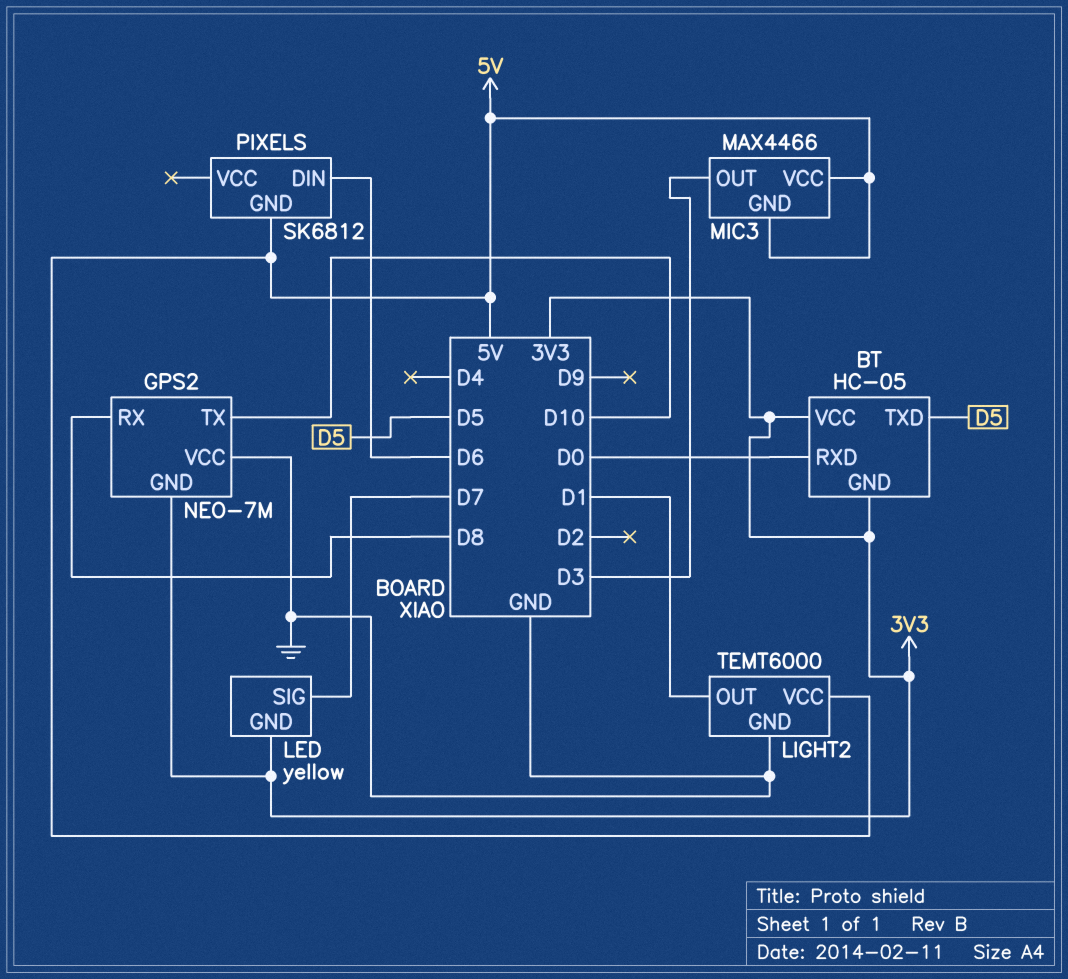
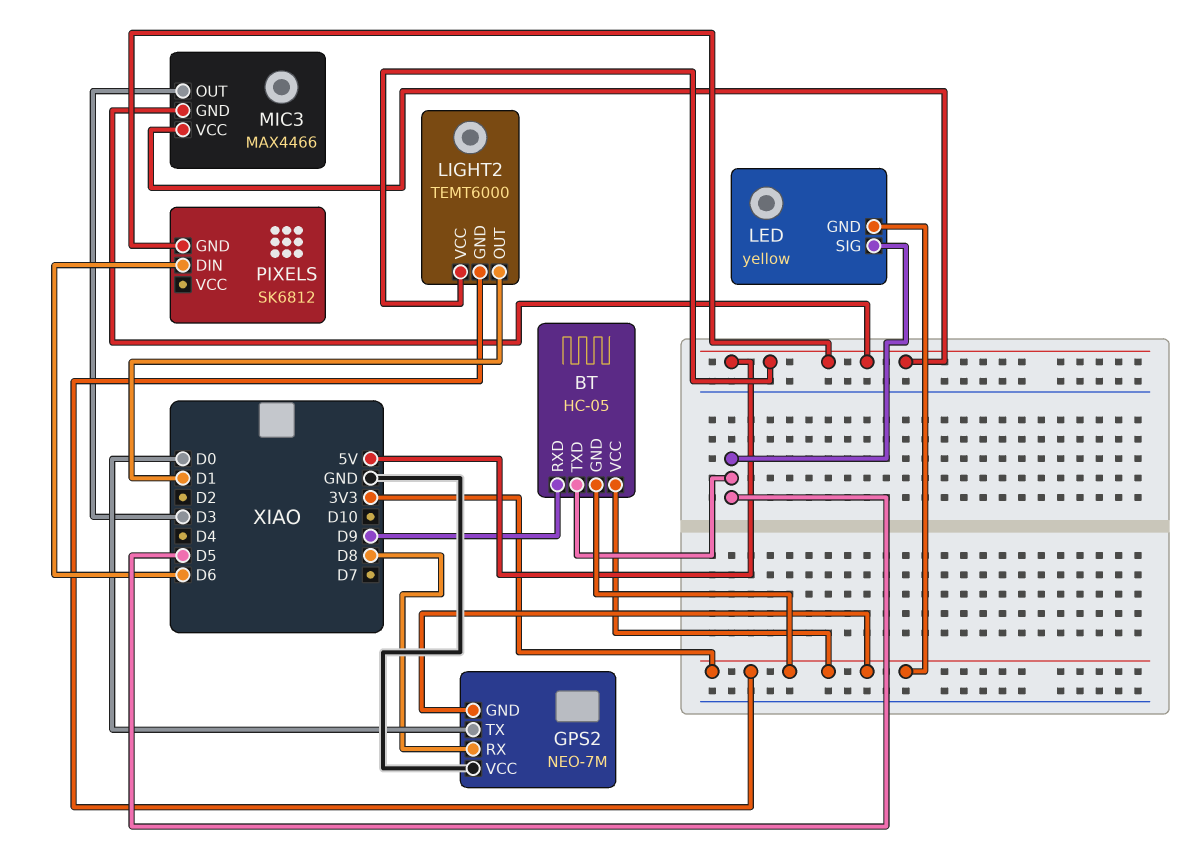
BT pin RXD: D0 -> D9
GPS2 pin TX: D10 -> D0
LED pin SIG: D7 -> D5
LIGHT2 pin GND: GND -> 3V3

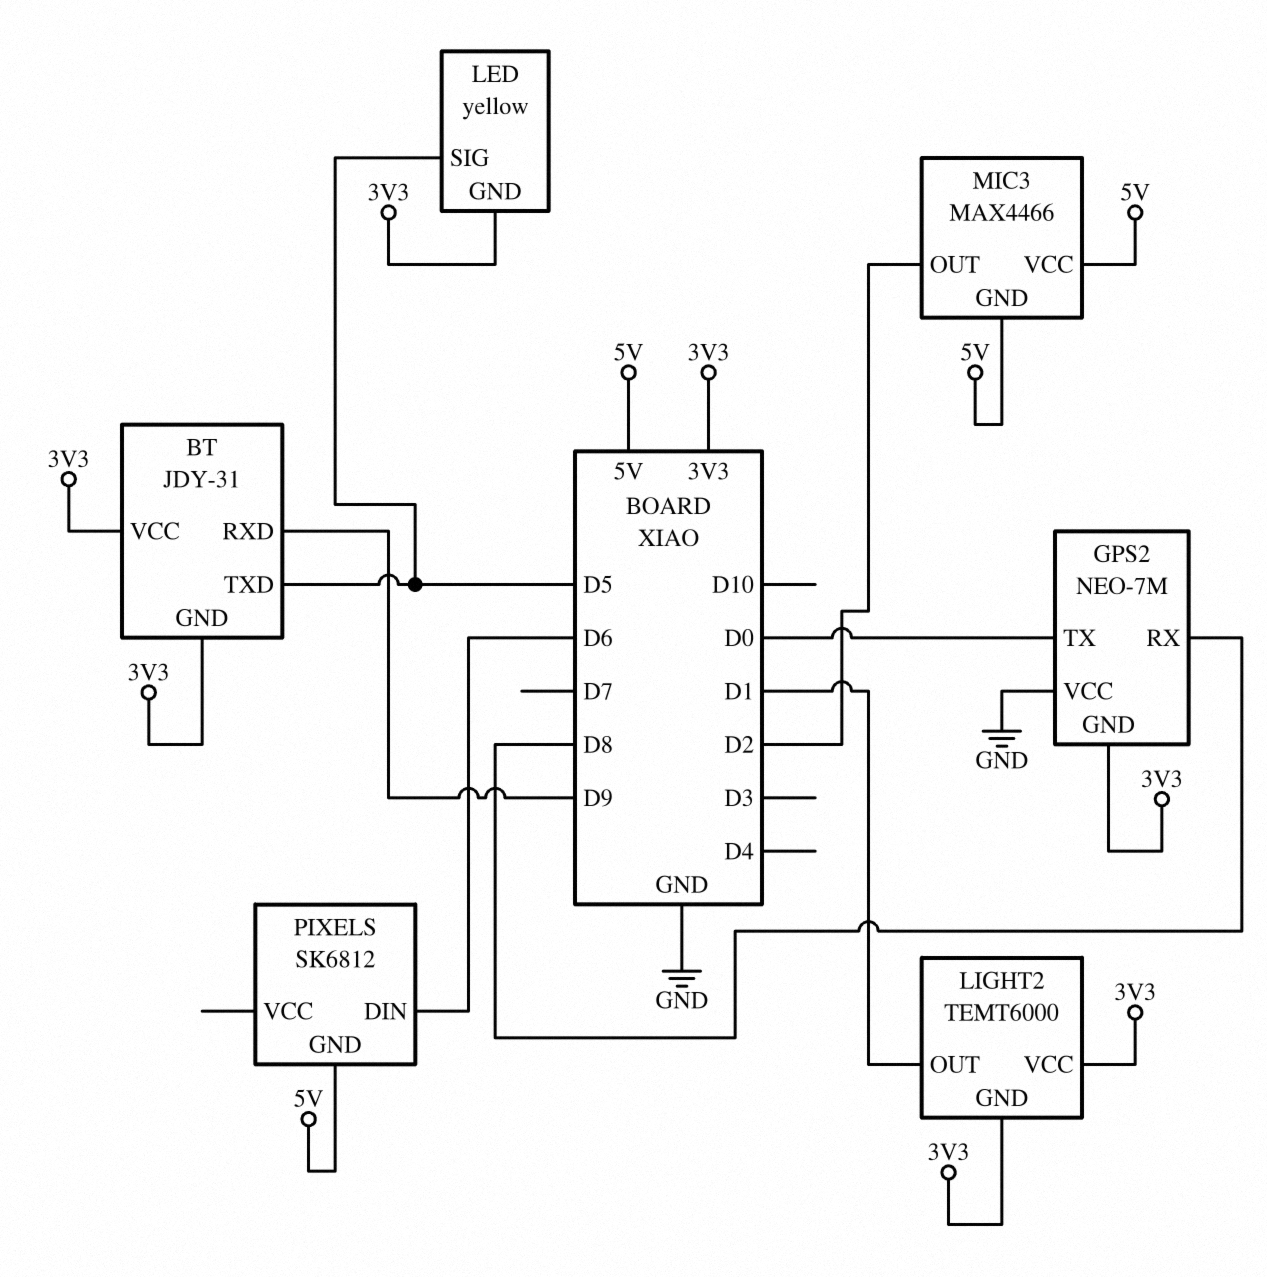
BT: HC-05 -> JDY-31
LIGHT2 pin VCC: 5V -> 3V3
MIC3 pin OUT: D3 -> D2

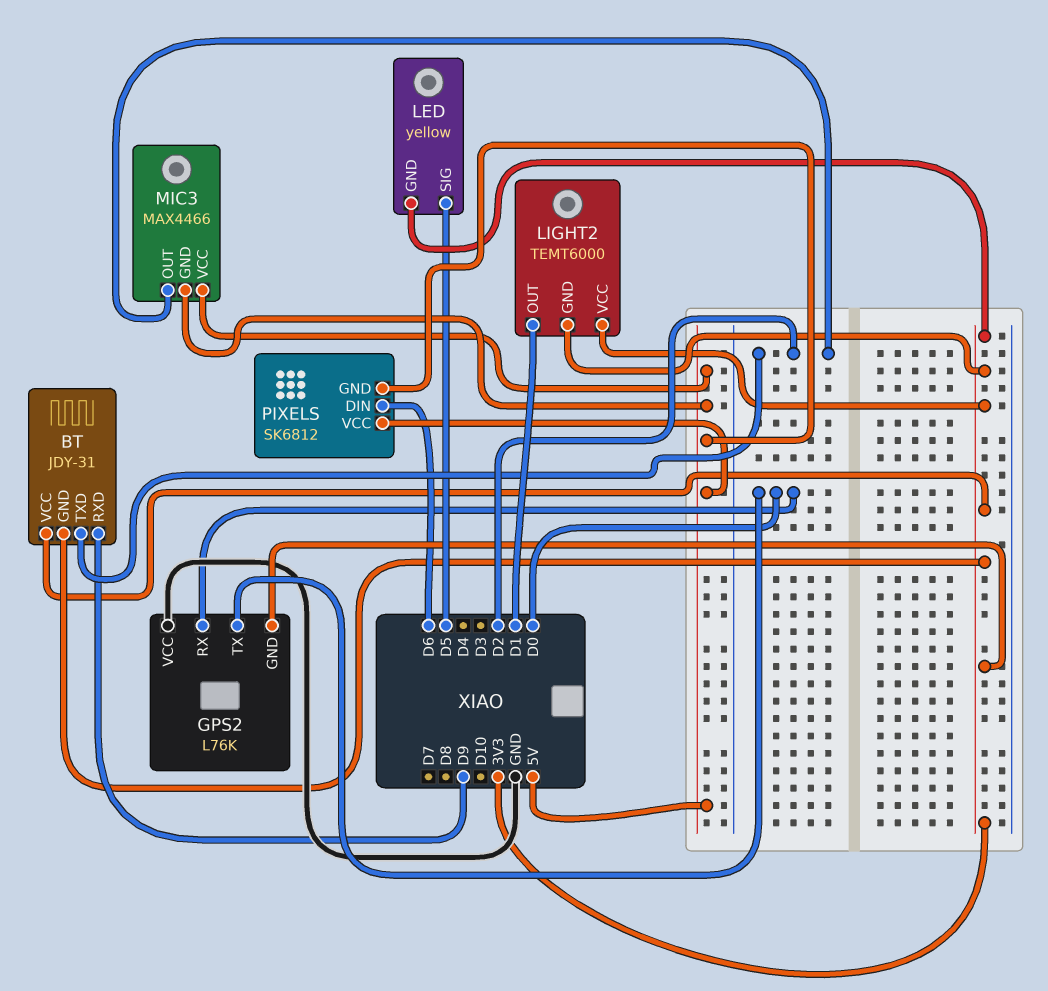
BT pin TXD: D5 -> D2
GPS2: NEO-7M -> L76K
GPS2 pin RX: D8 -> D0
PIXELS pin VCC: none -> 5V

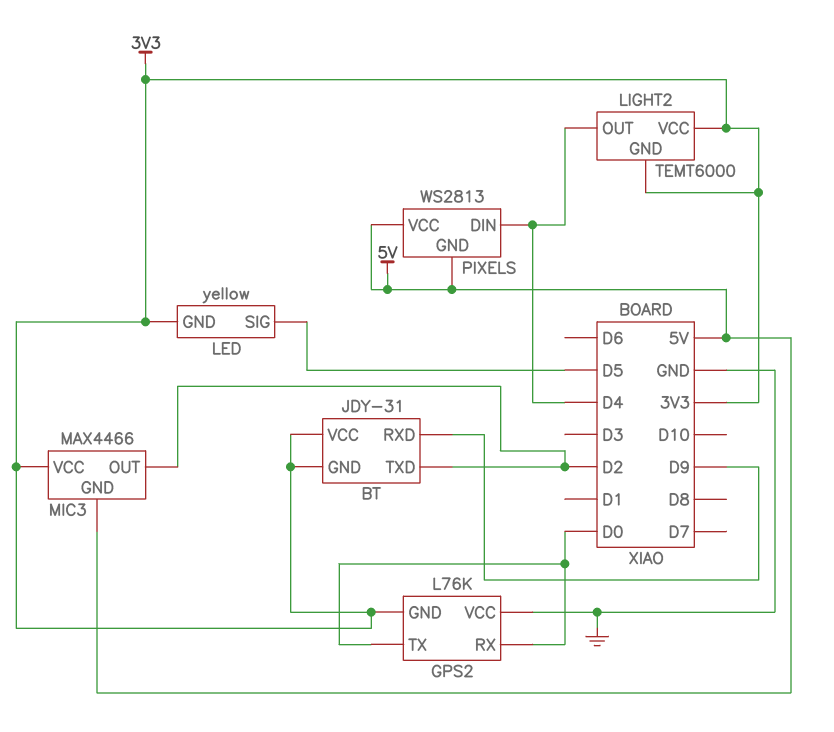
LIGHT2 pin OUT: D1 -> D4
MIC3 pin VCC: 5V -> 3V3
PIXELS: SK6812 -> WS2813
PIXELS pin DIN: D6 -> D4

